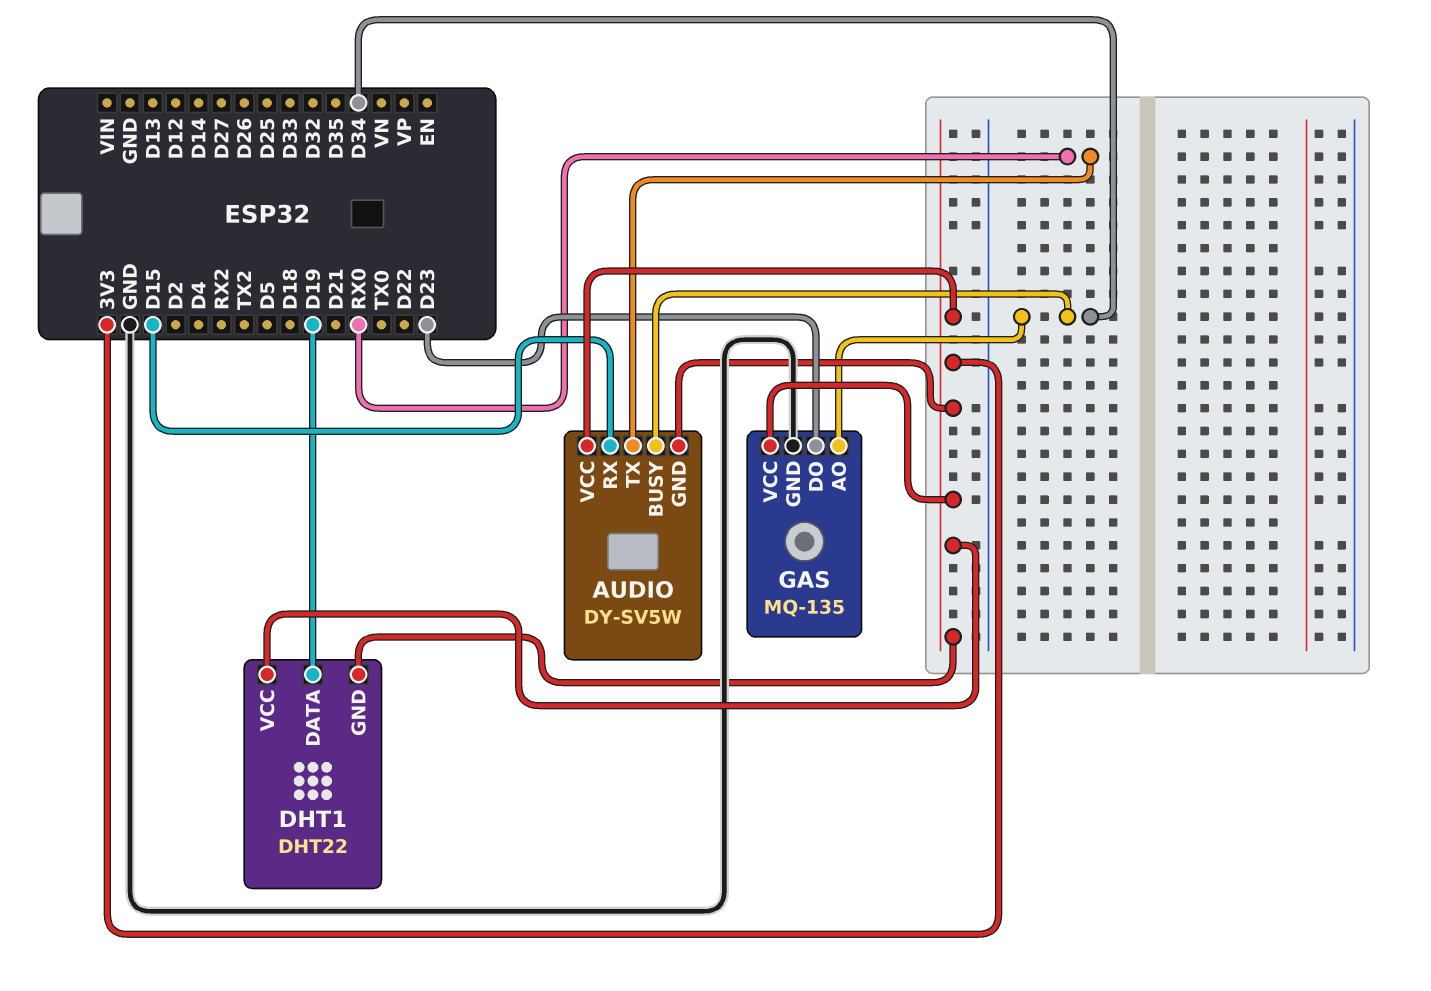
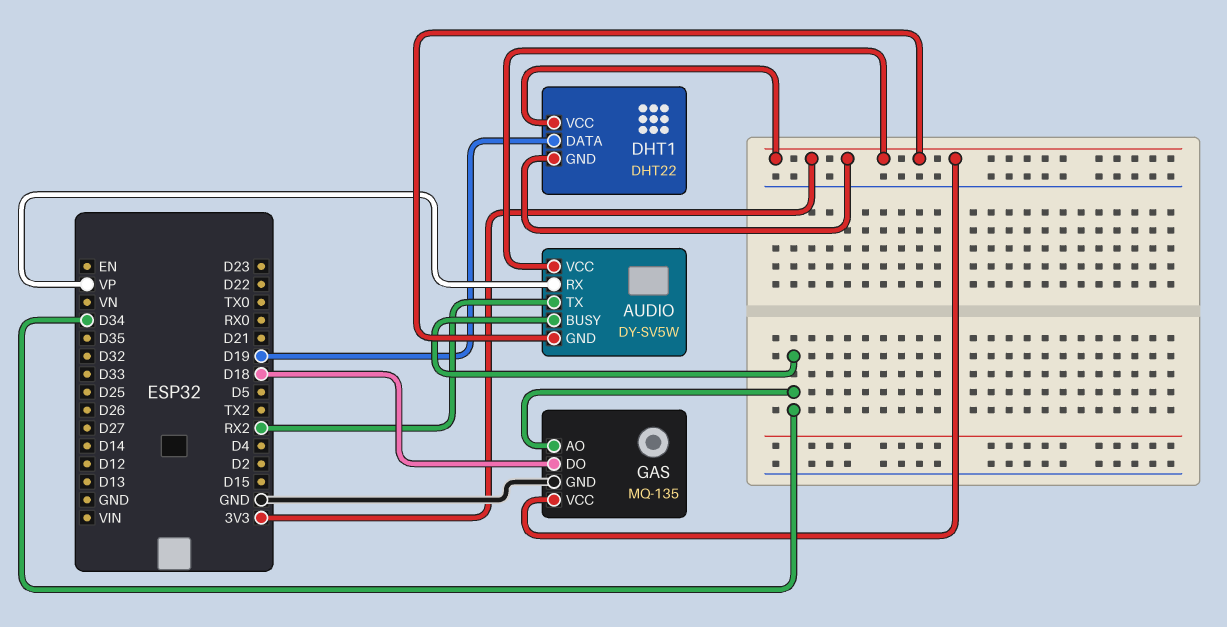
AUDIO pin RX: D15 -> VP
AUDIO pin TX: RX0 -> RX2
GAS pin DO: D23 -> D18

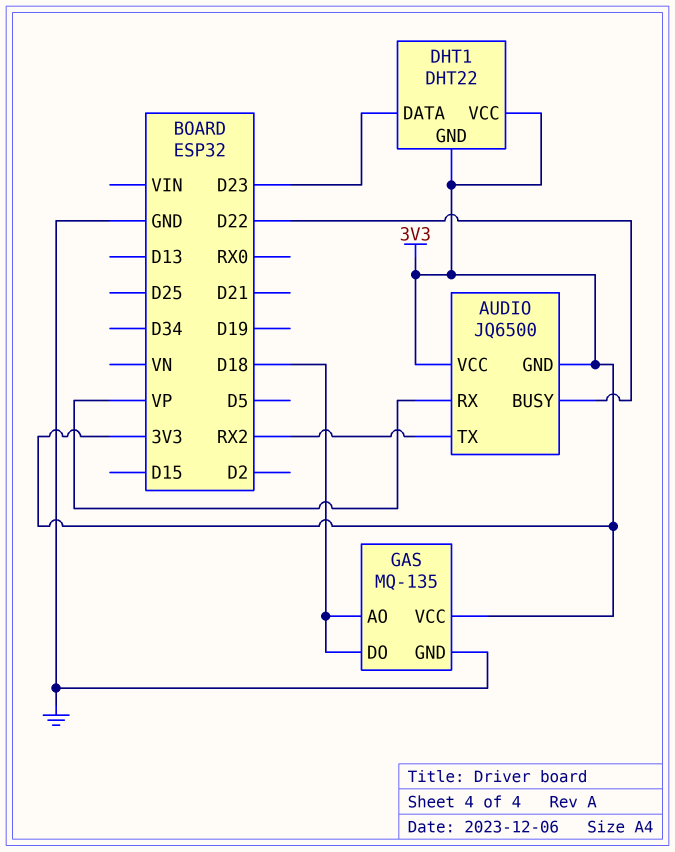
AUDIO: DY-SV5W -> JQ6500
AUDIO pin BUSY: D34 -> D22
DHT1 pin DATA: D19 -> D23
GAS pin AO: D34 -> D18

